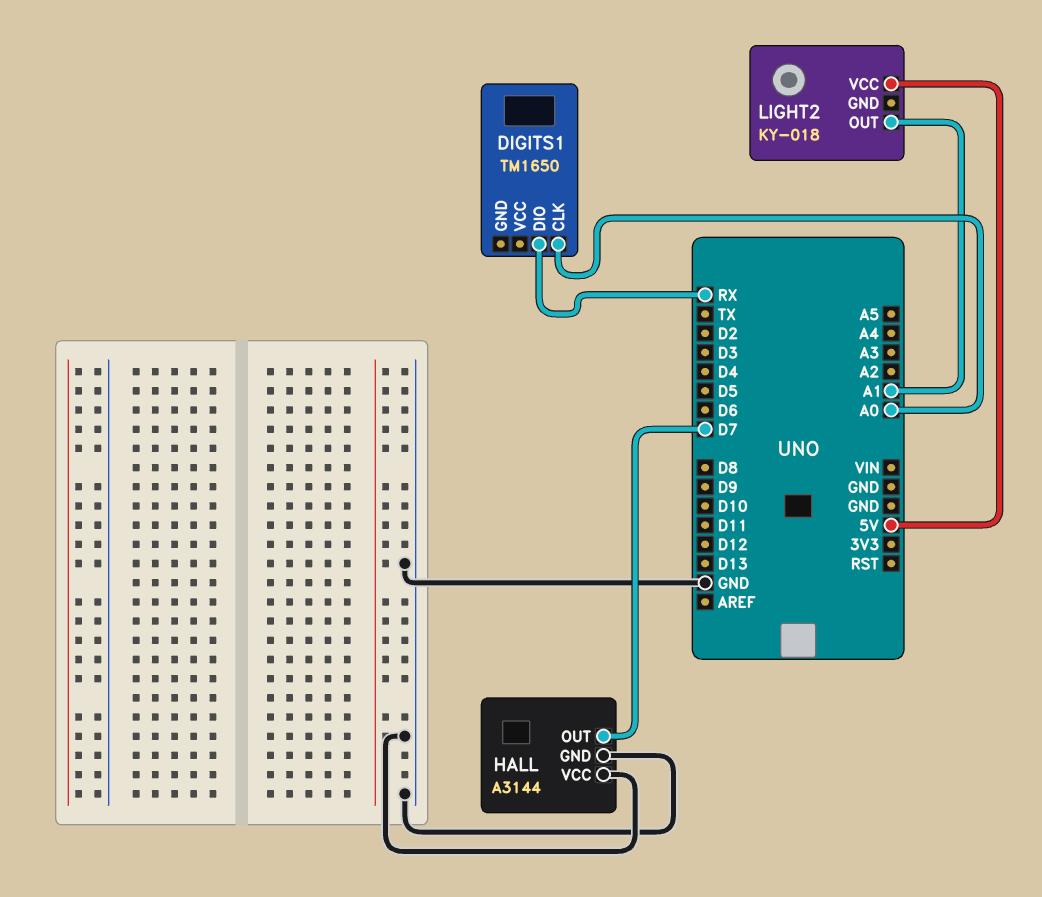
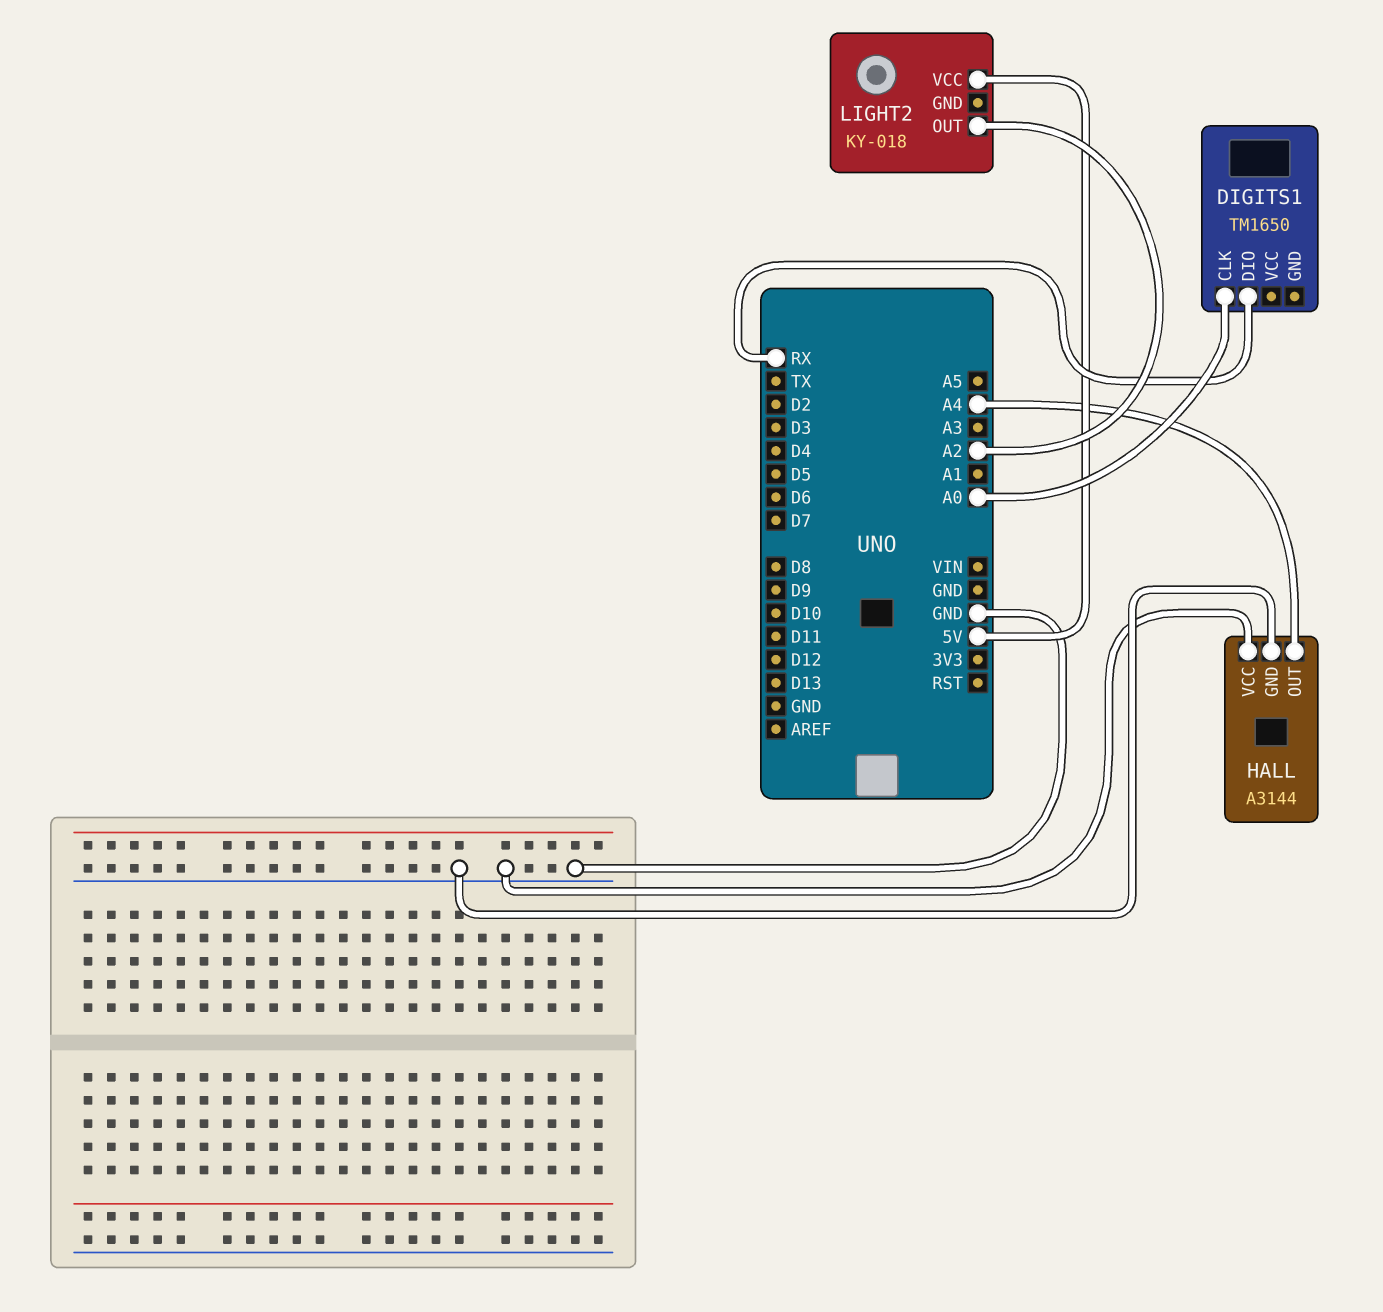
HALL pin OUT: D7 -> A4
LIGHT2 pin OUT: A1 -> A2

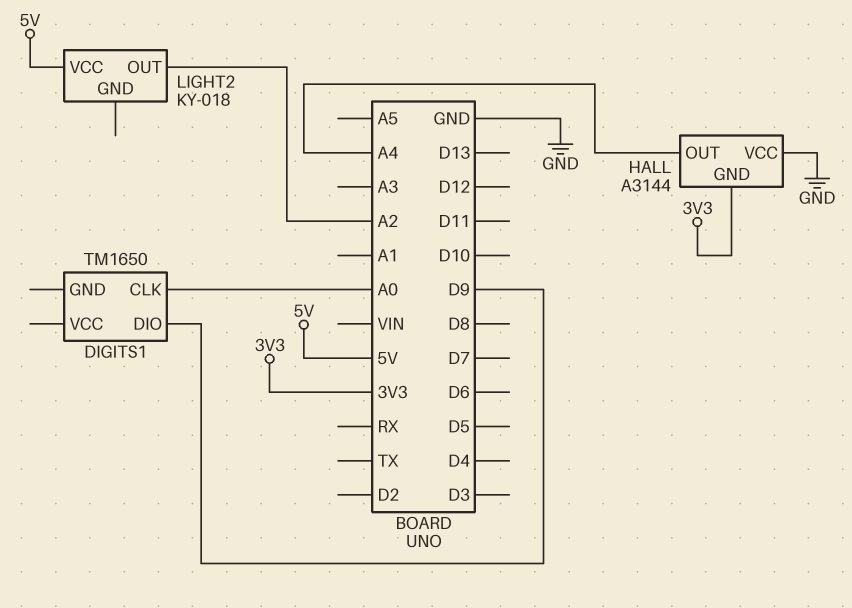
DIGITS1 pin DIO: RX -> D9
HALL pin GND: GND -> 3V3

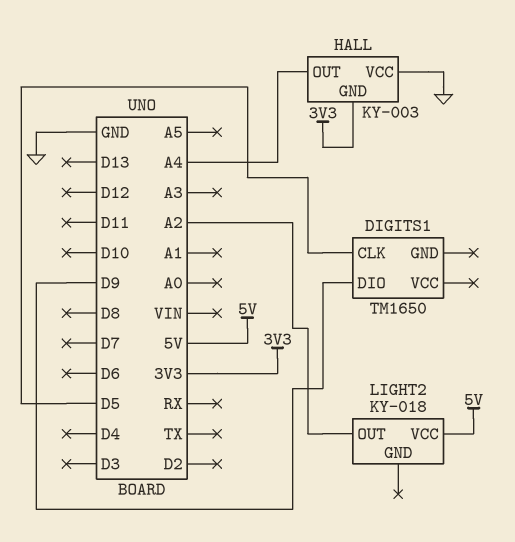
DIGITS1 pin CLK: A0 -> D5
HALL: A3144 -> KY-003

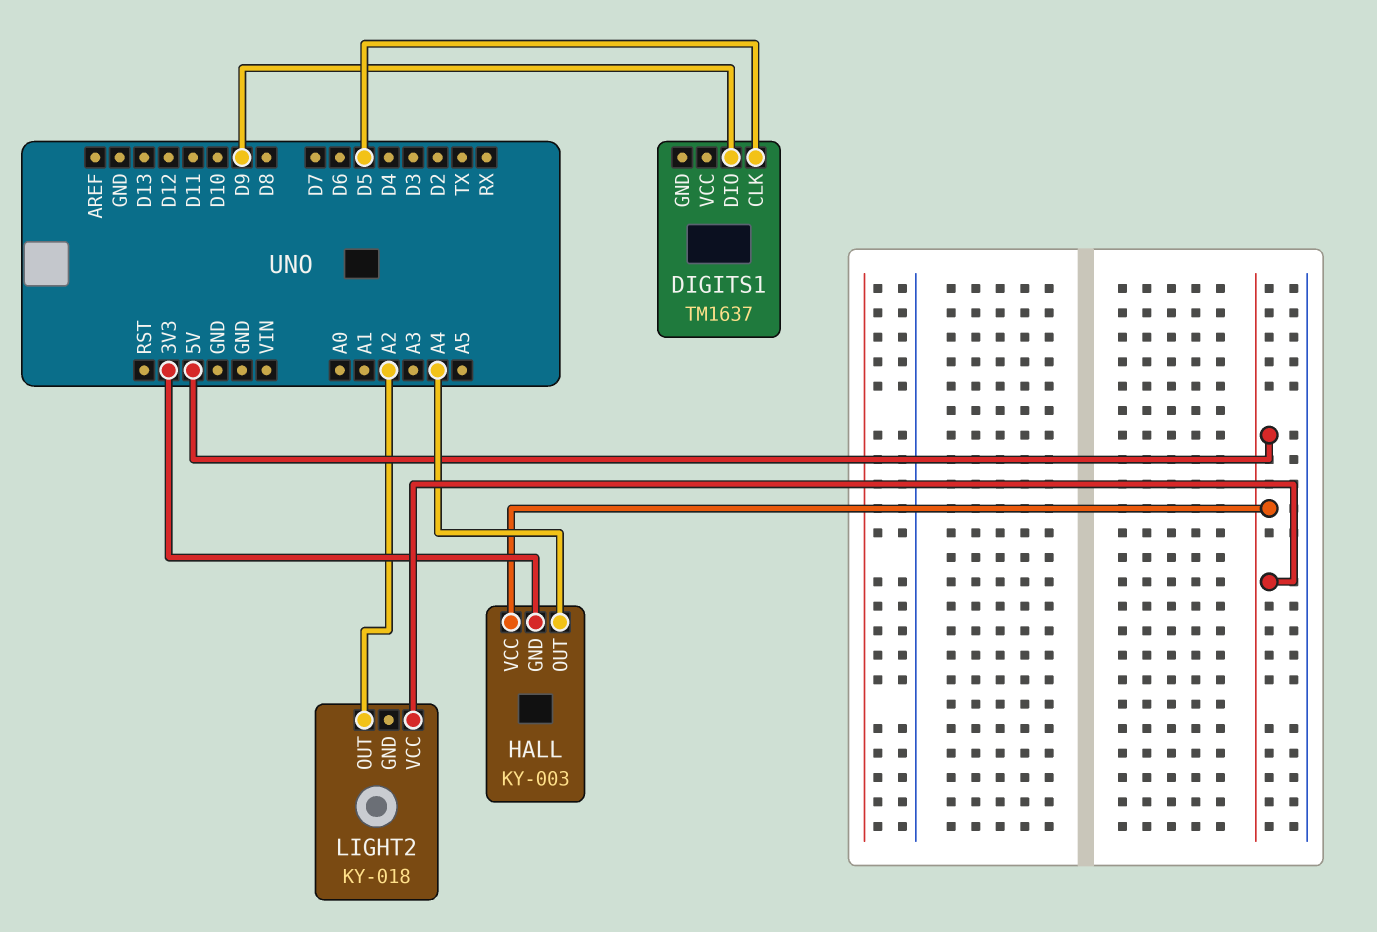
DIGITS1: TM1650 -> TM1637
HALL pin VCC: GND -> 5V

